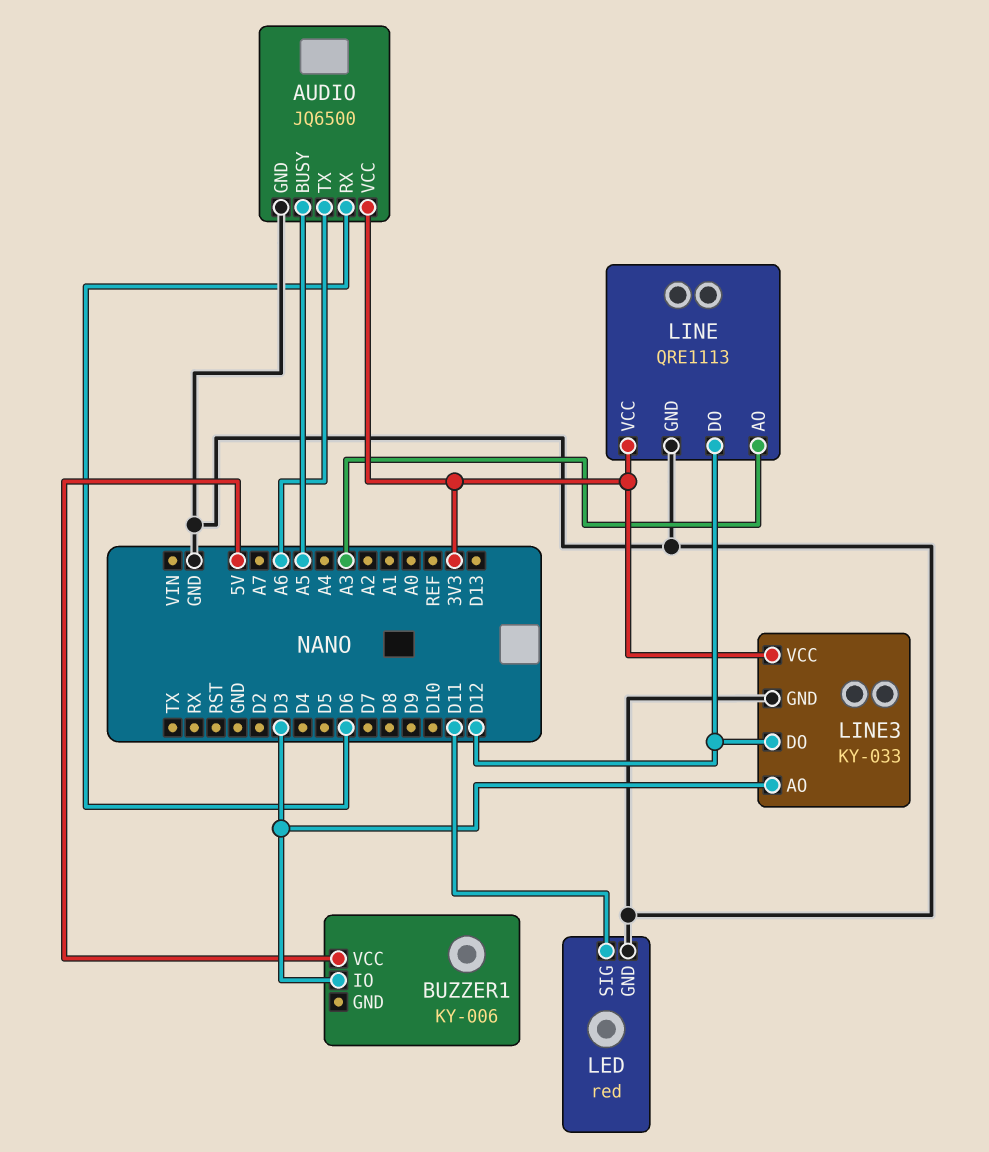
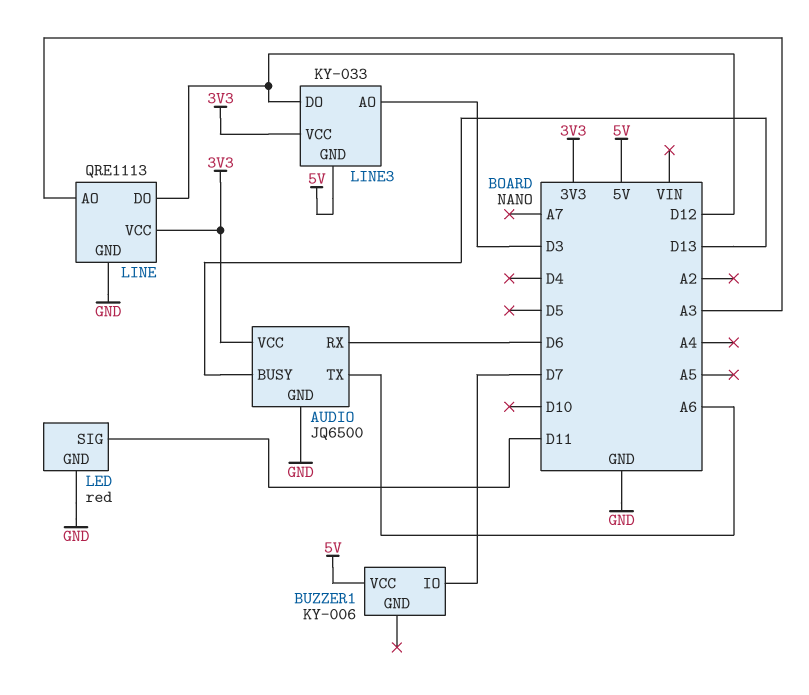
AUDIO pin BUSY: A5 -> D13
BUZZER1 pin IO: D3 -> D7
LINE3 pin GND: GND -> 5V

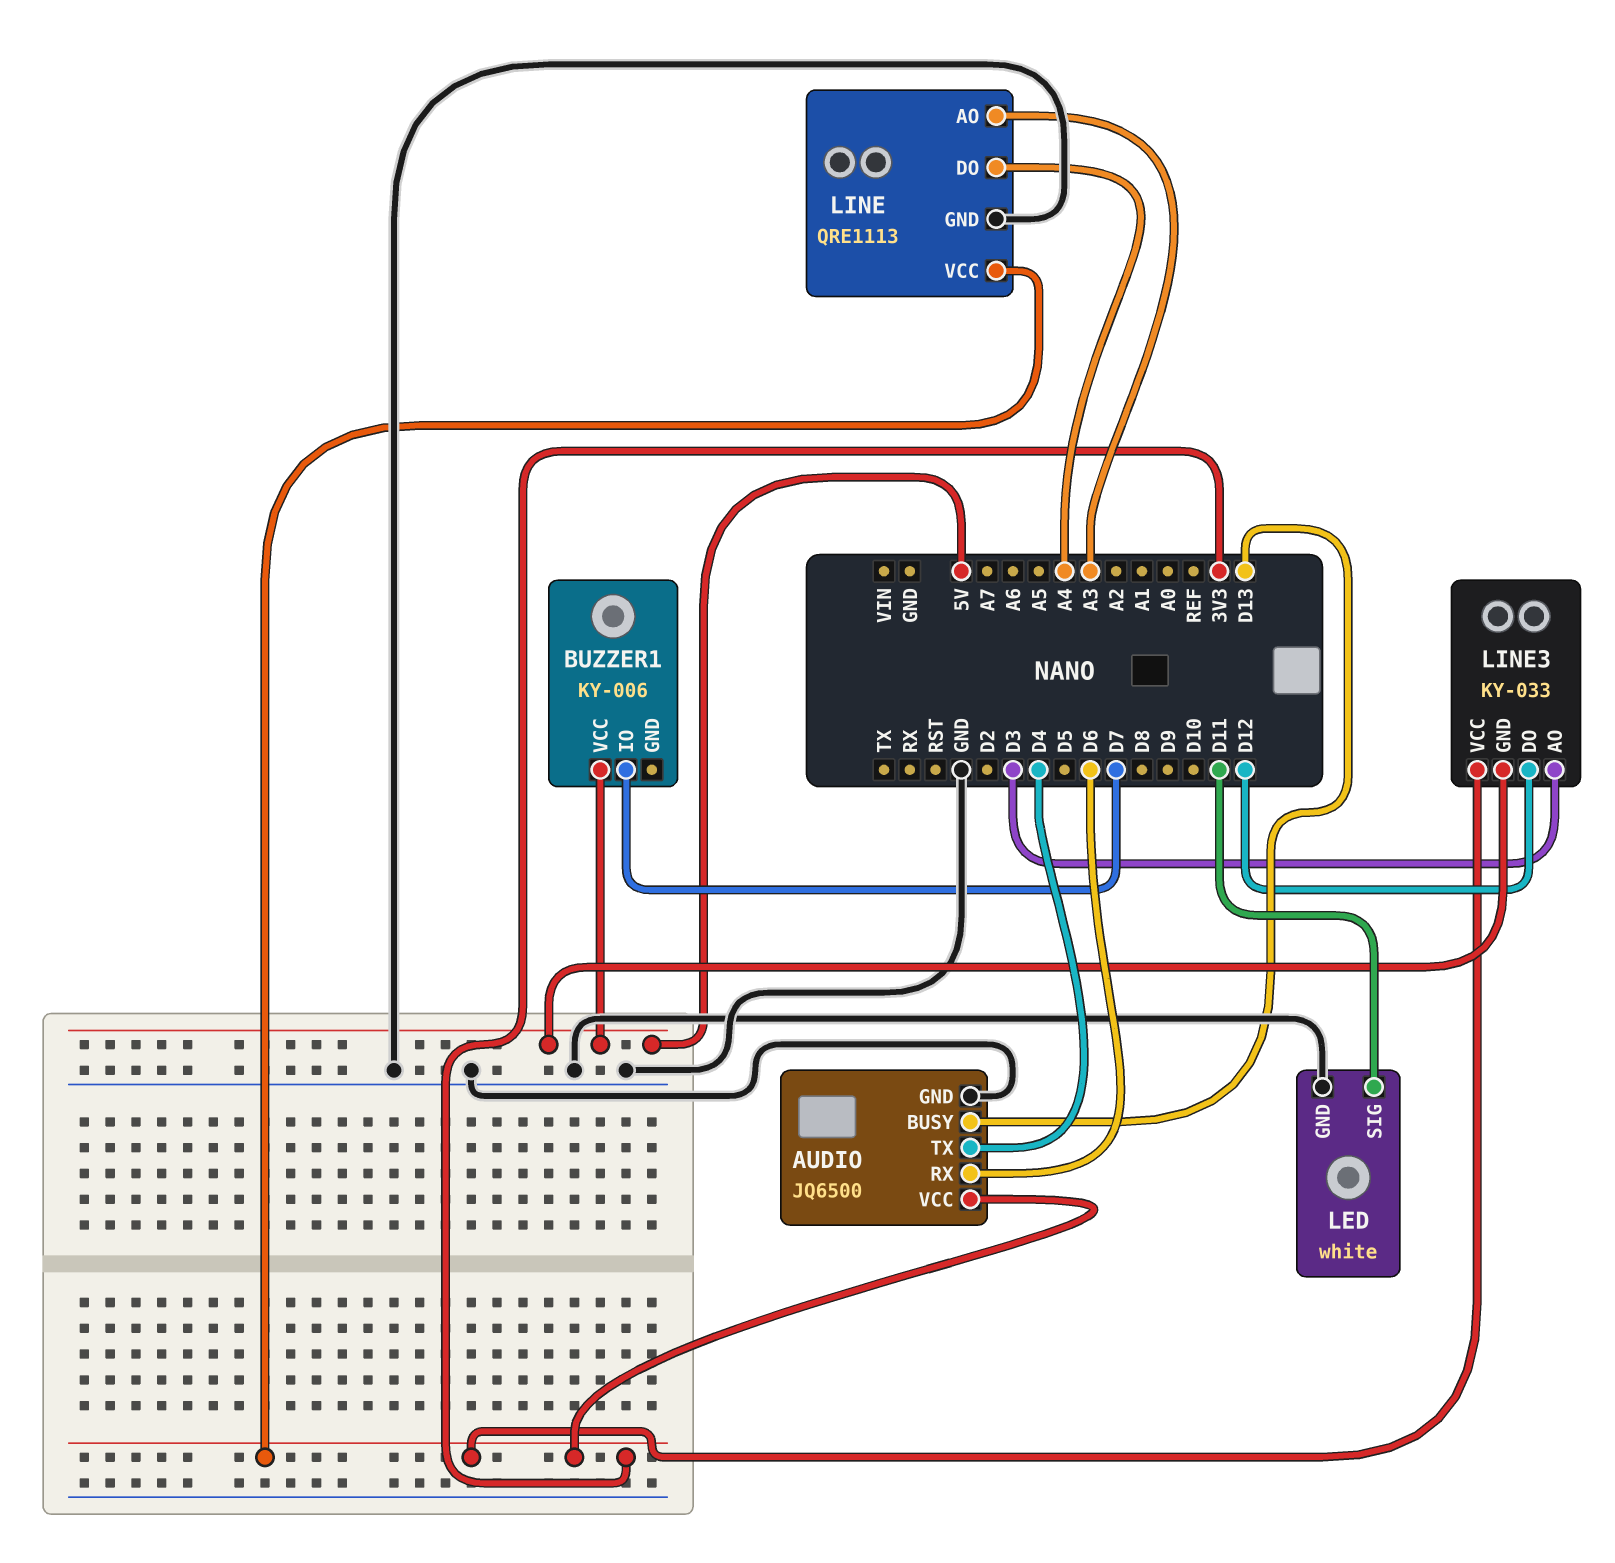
AUDIO pin TX: A6 -> D4
LED: red -> white
LINE pin DO: D12 -> A4

